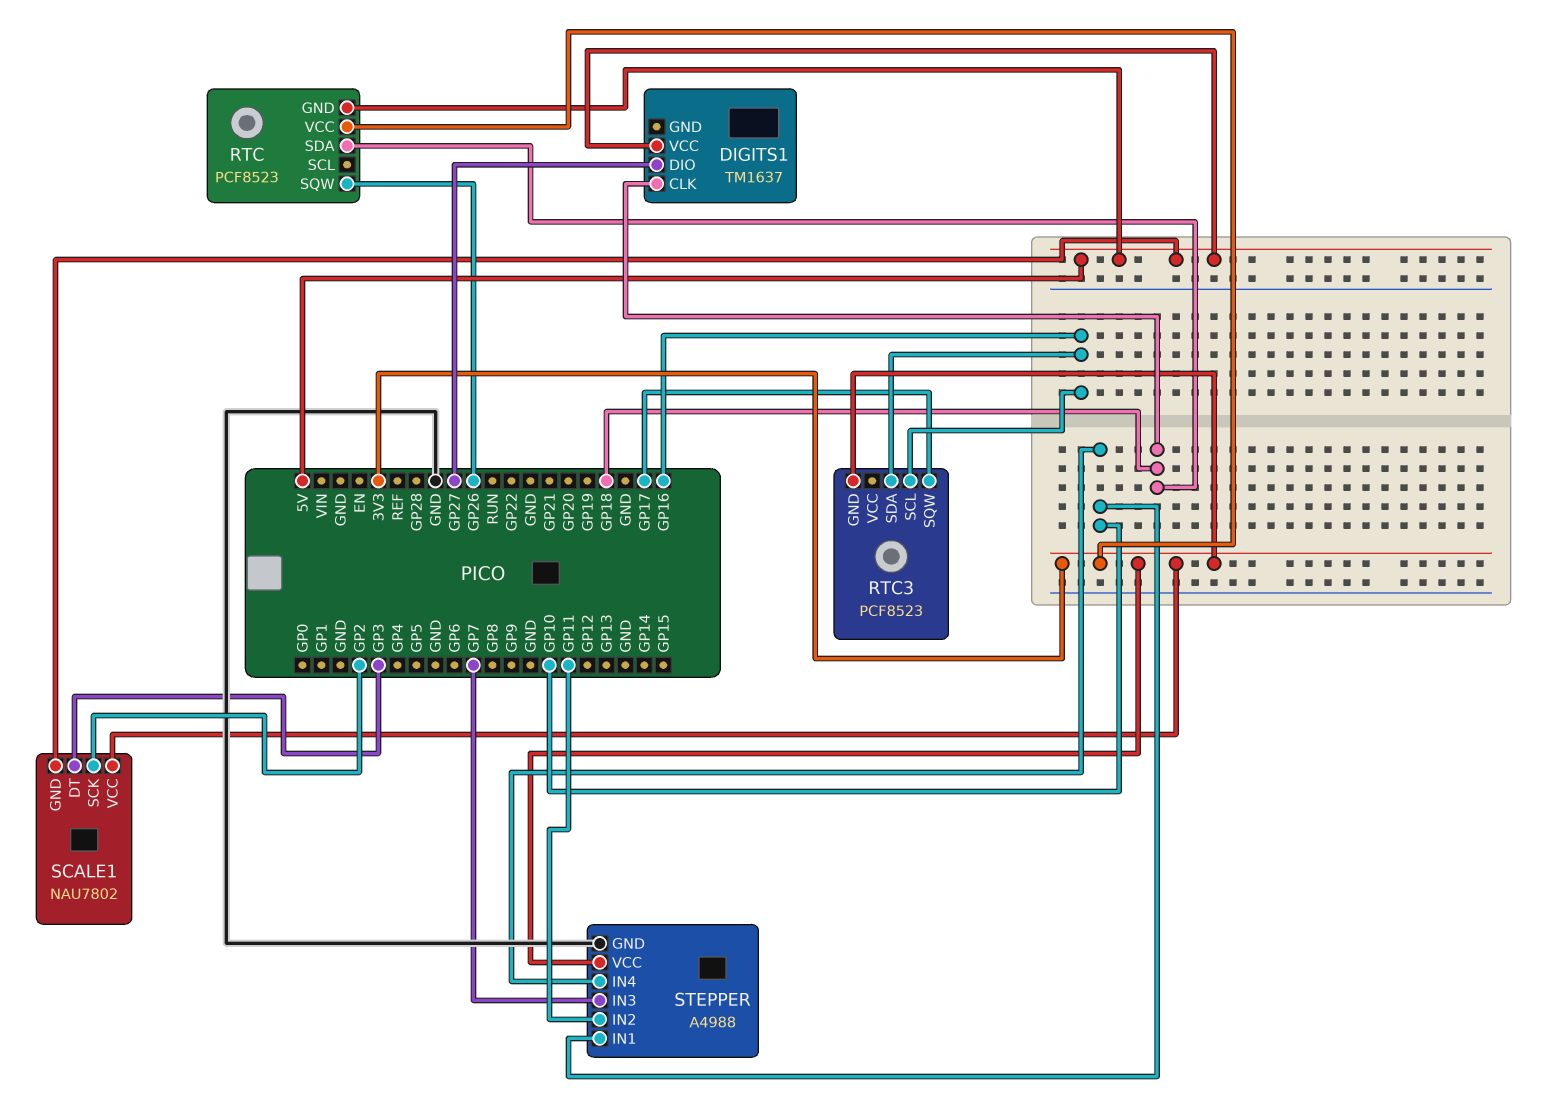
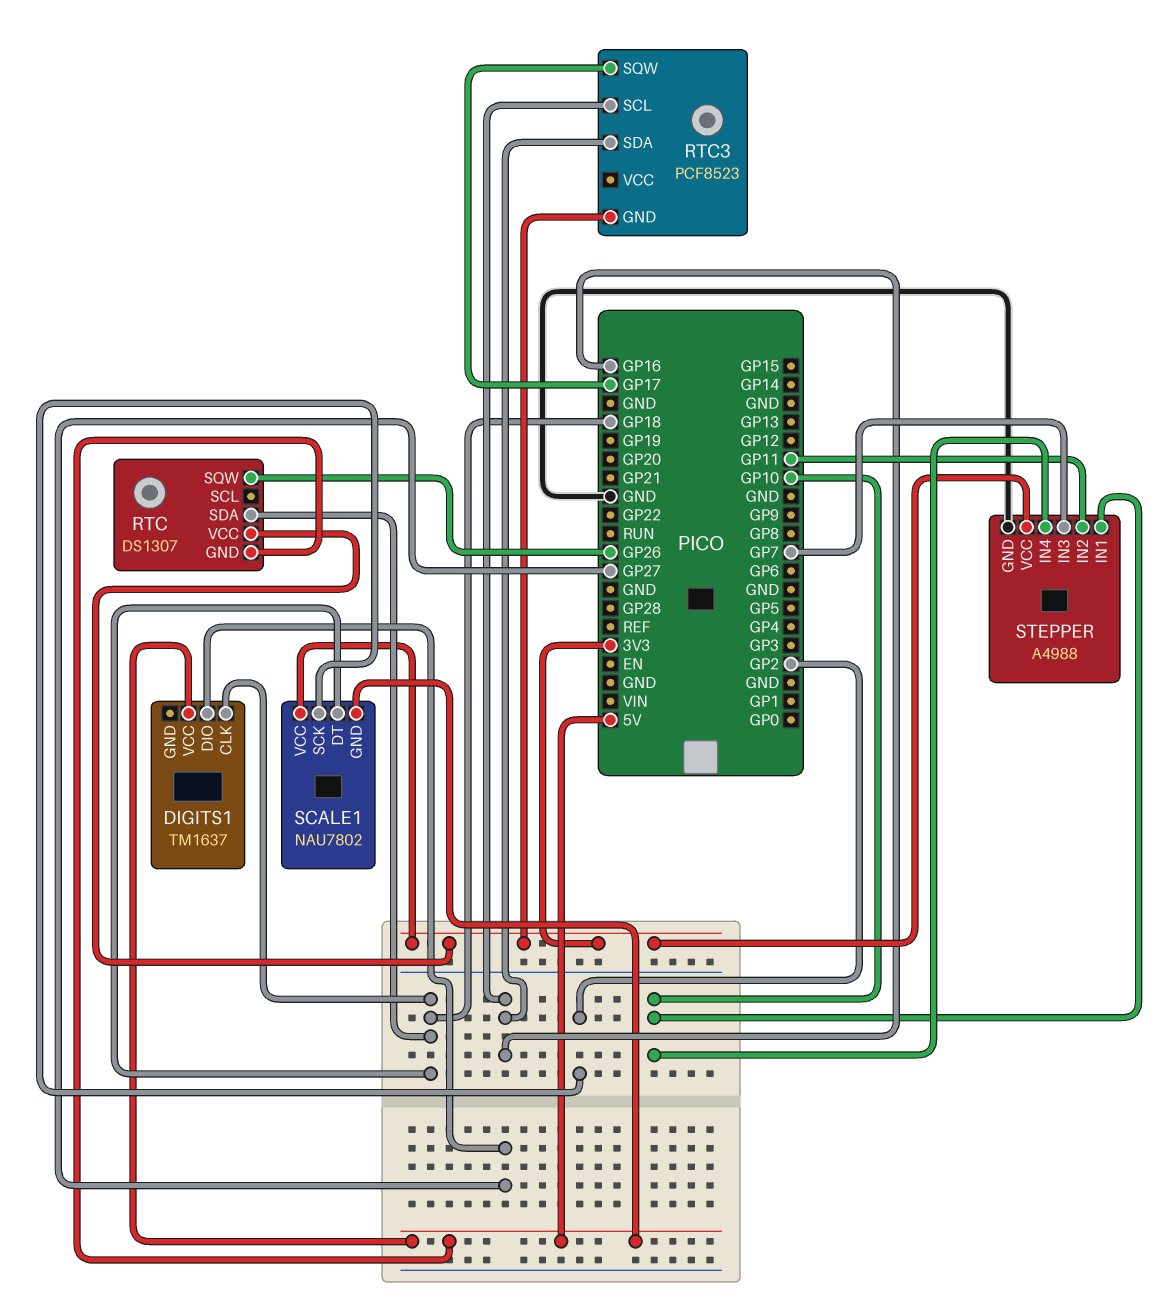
RTC: PCF8523 -> DS1307
SCALE1 pin DT: GP3 -> GP18

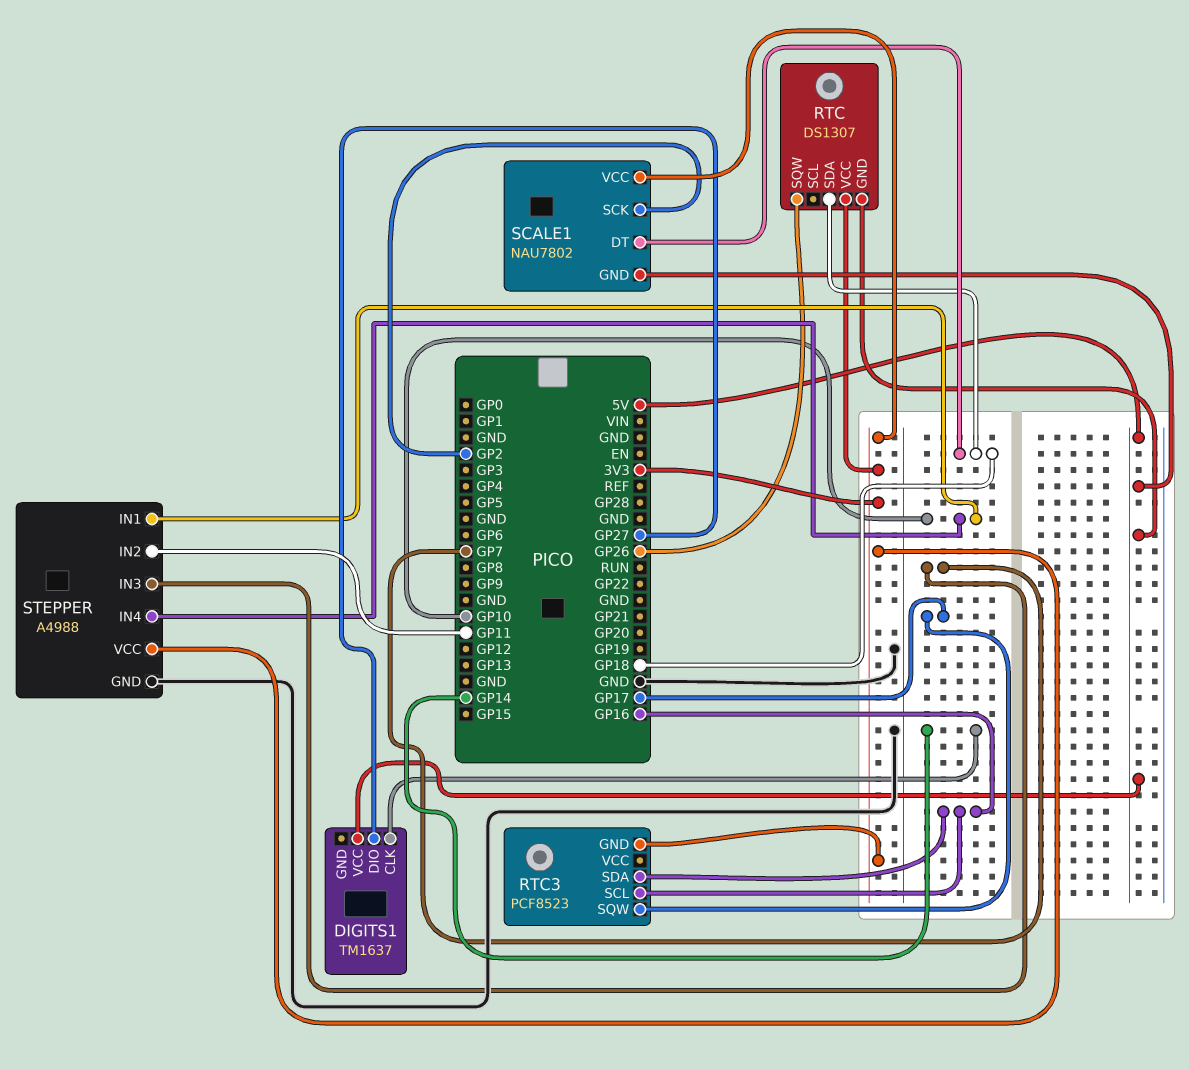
DIGITS1 pin CLK: GP18 -> GP14

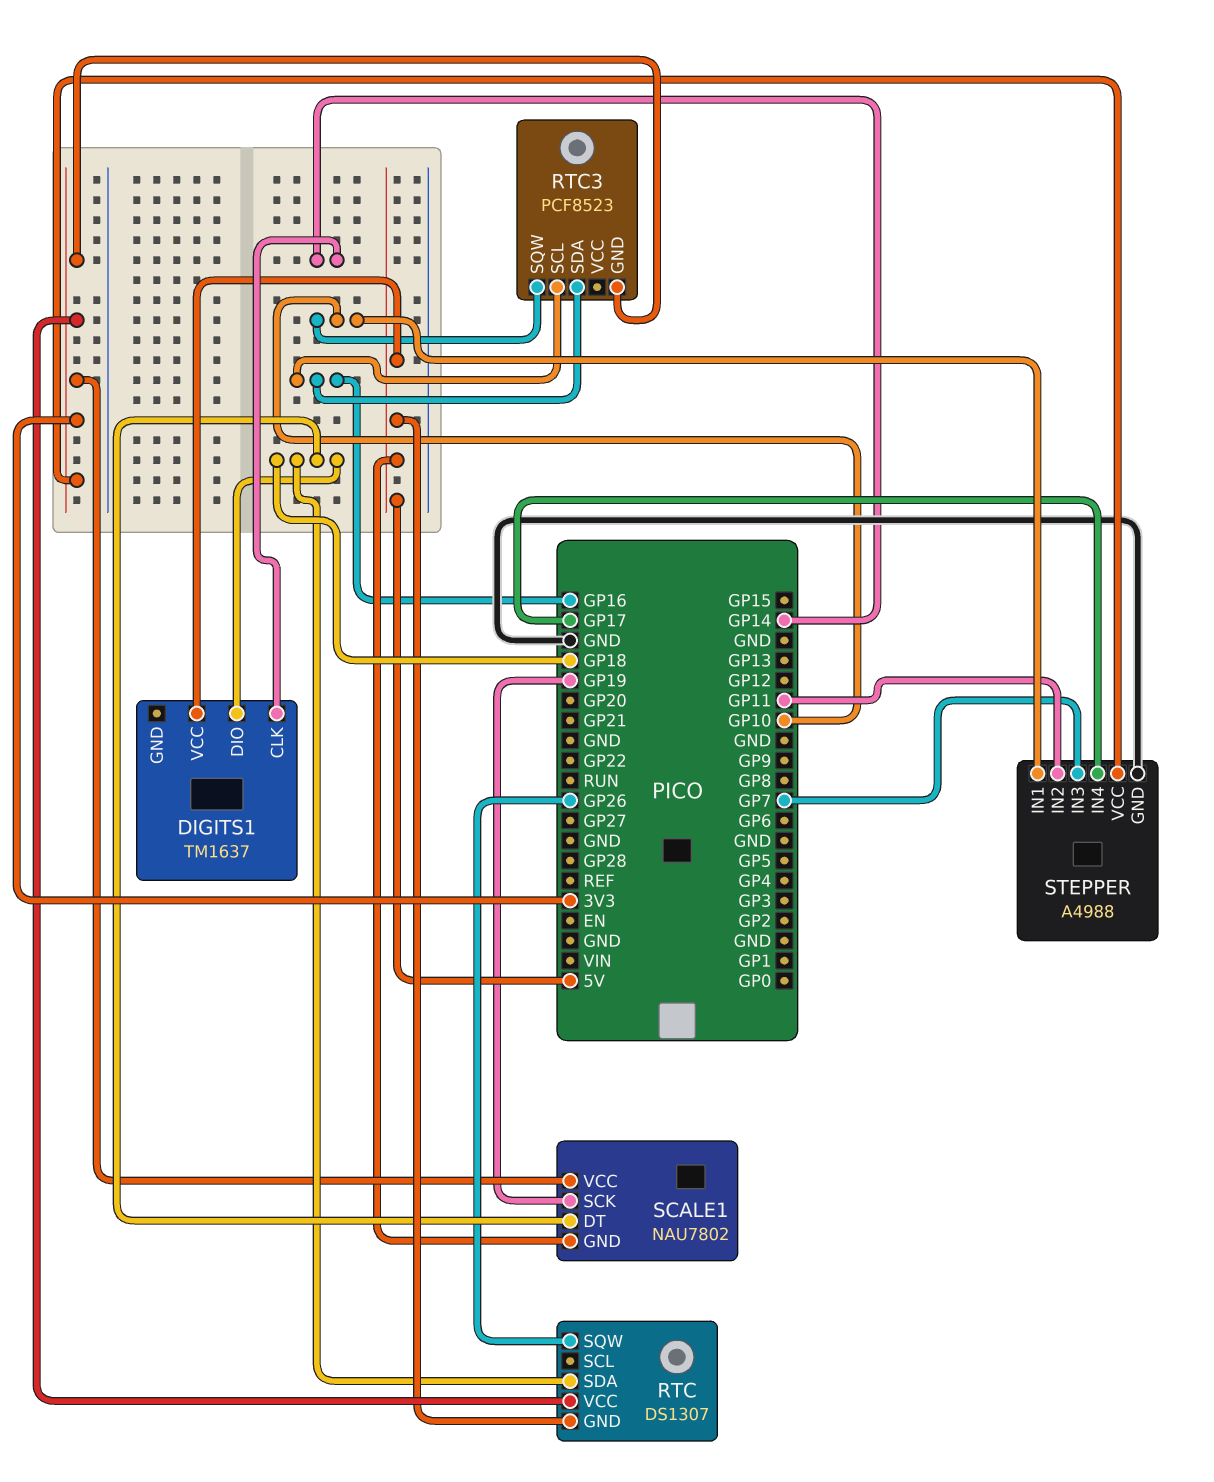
DIGITS1 pin DIO: GP27 -> GP18
RTC3 pin SQW: GP17 -> GP10
SCALE1 pin SCK: GP2 -> GP19
STEPPER pin IN4: GP10 -> GP17

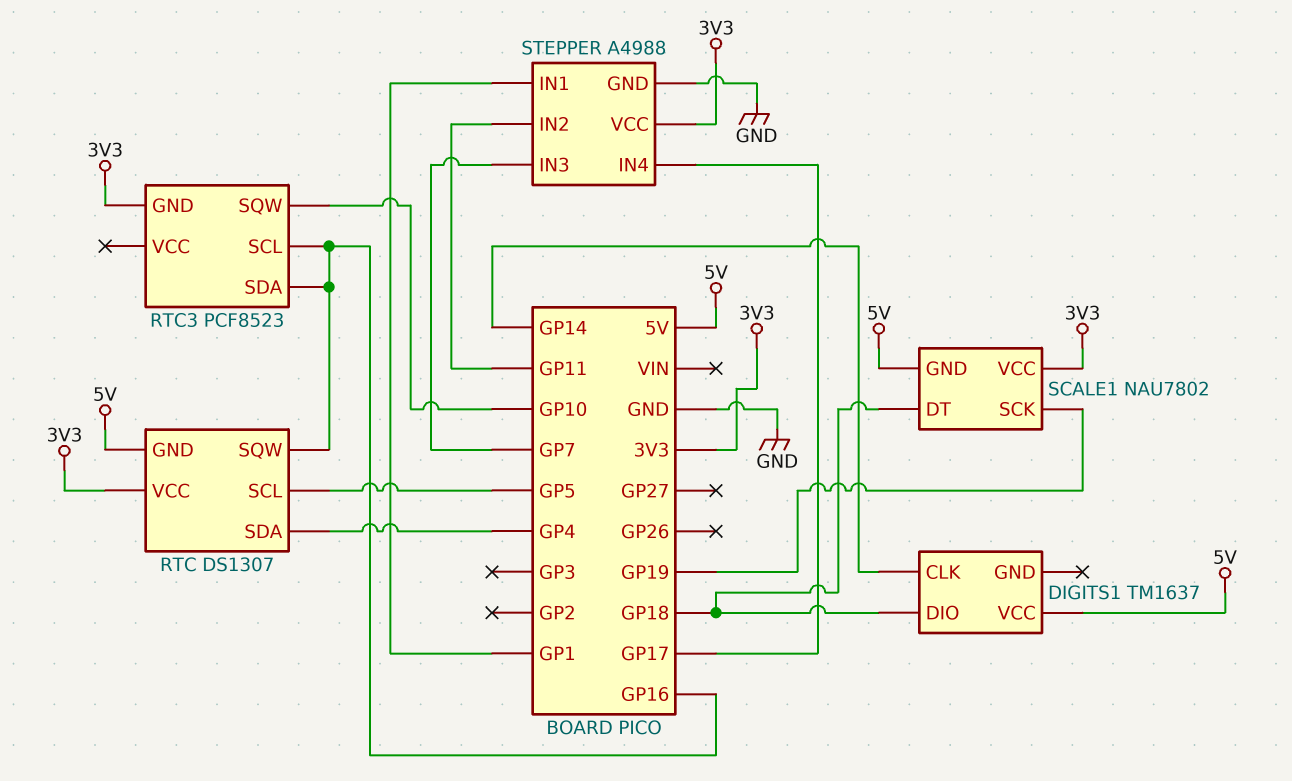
RTC pin SCL: none -> GP5
RTC pin SDA: GP18 -> GP4
RTC pin SQW: GP26 -> GP16
STEPPER pin IN1: GP10 -> GP1

